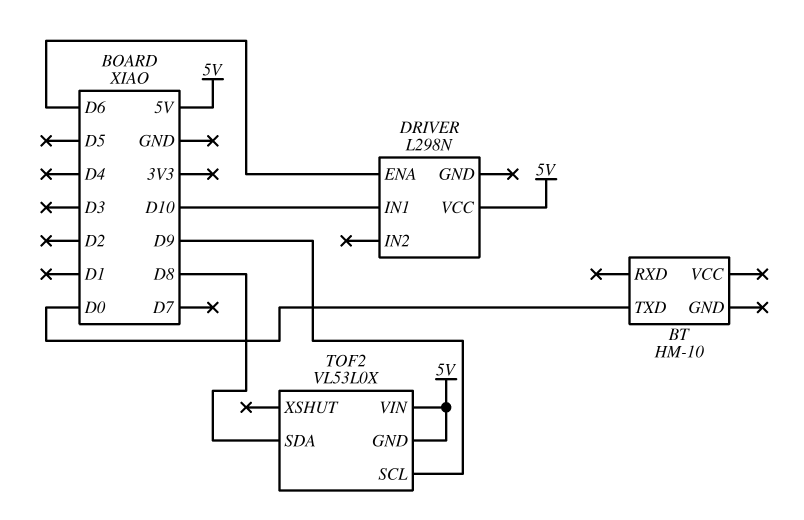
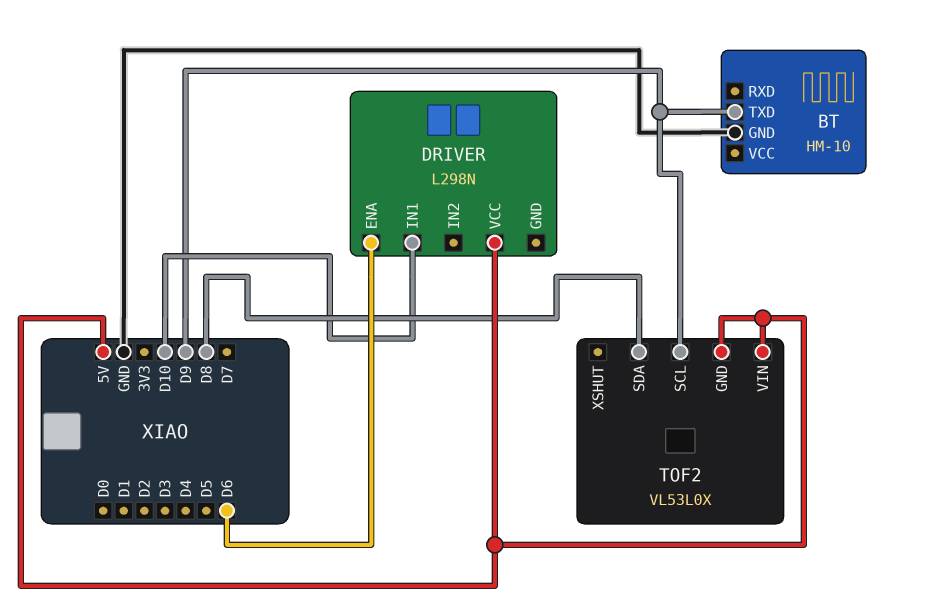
BT pin GND: none -> GND
BT pin TXD: D0 -> D9

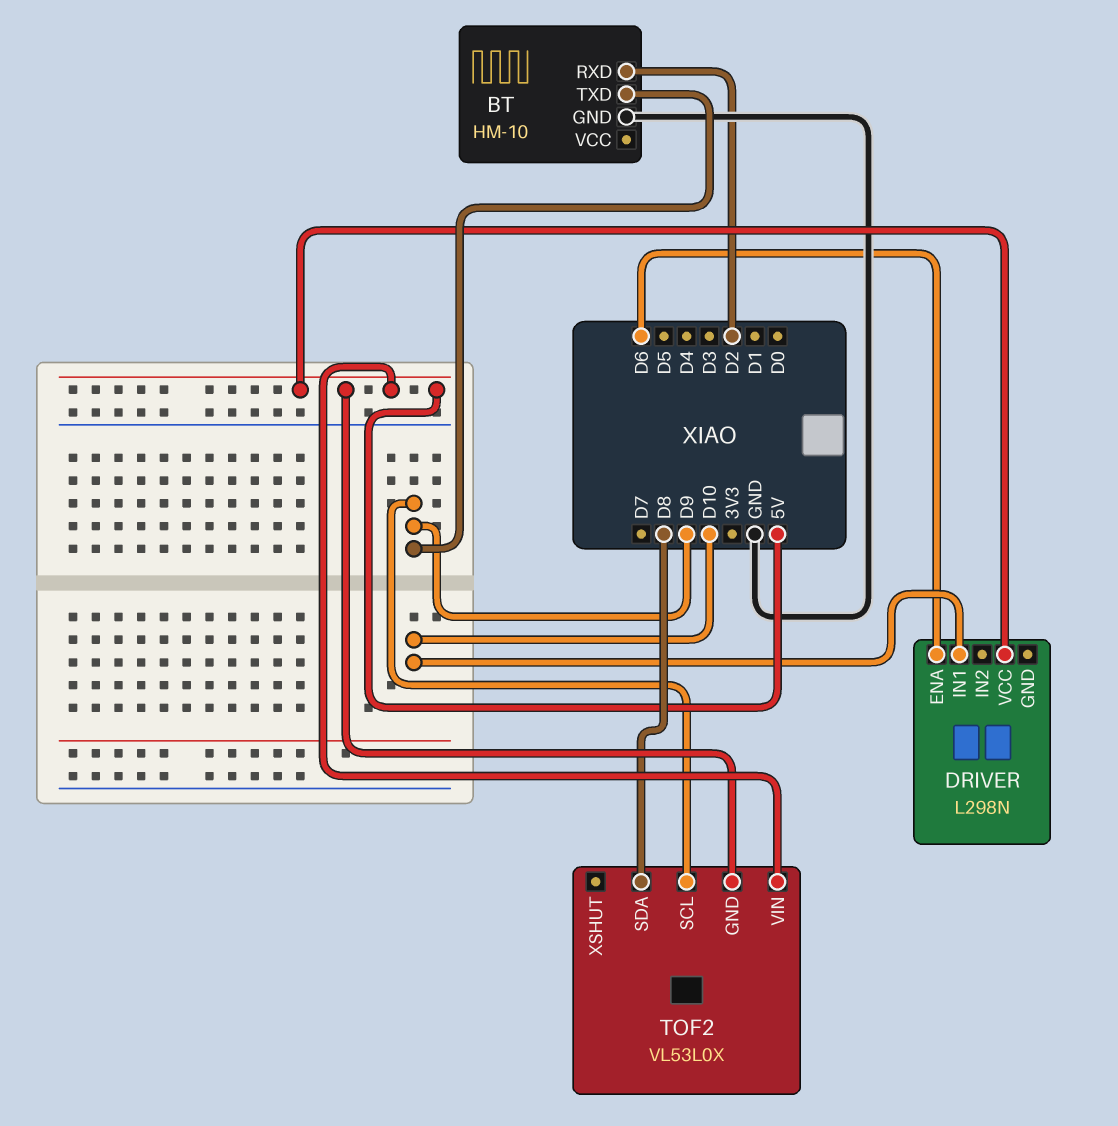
BT pin RXD: none -> D2

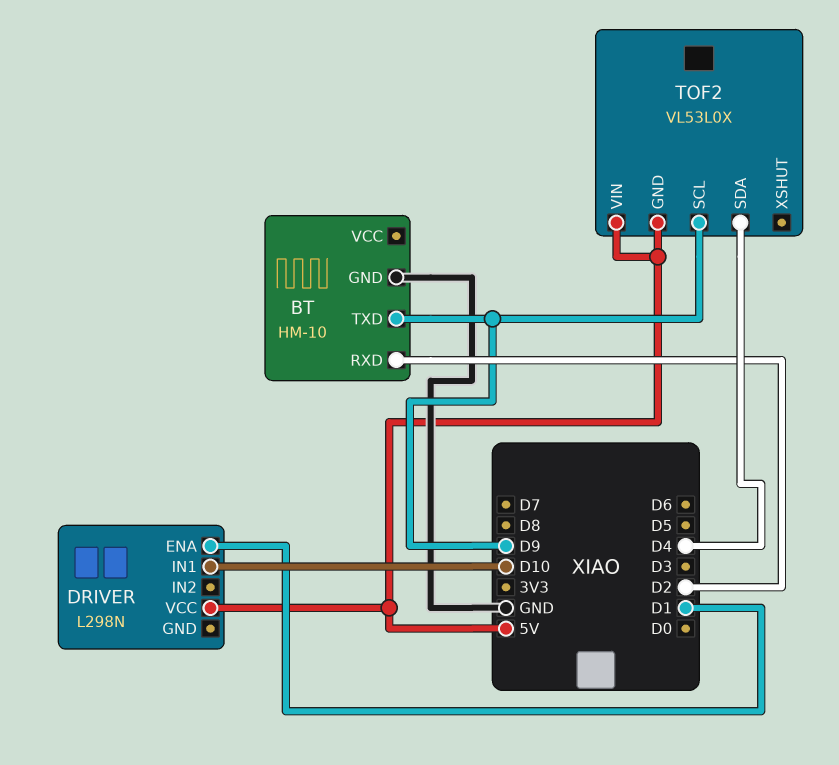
DRIVER pin ENA: D6 -> D1
TOF2 pin SDA: D8 -> D4

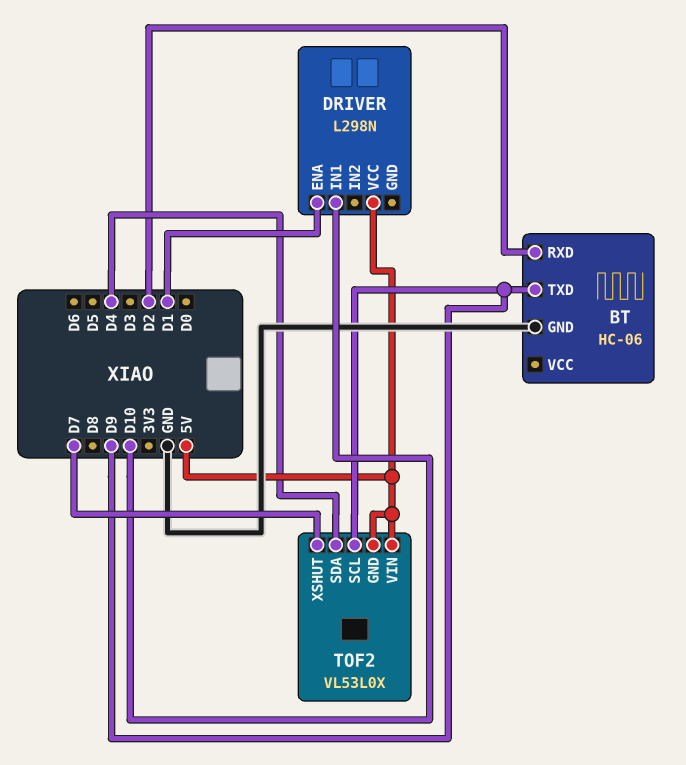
BT: HM-10 -> HC-06
TOF2 pin XSHUT: none -> D7

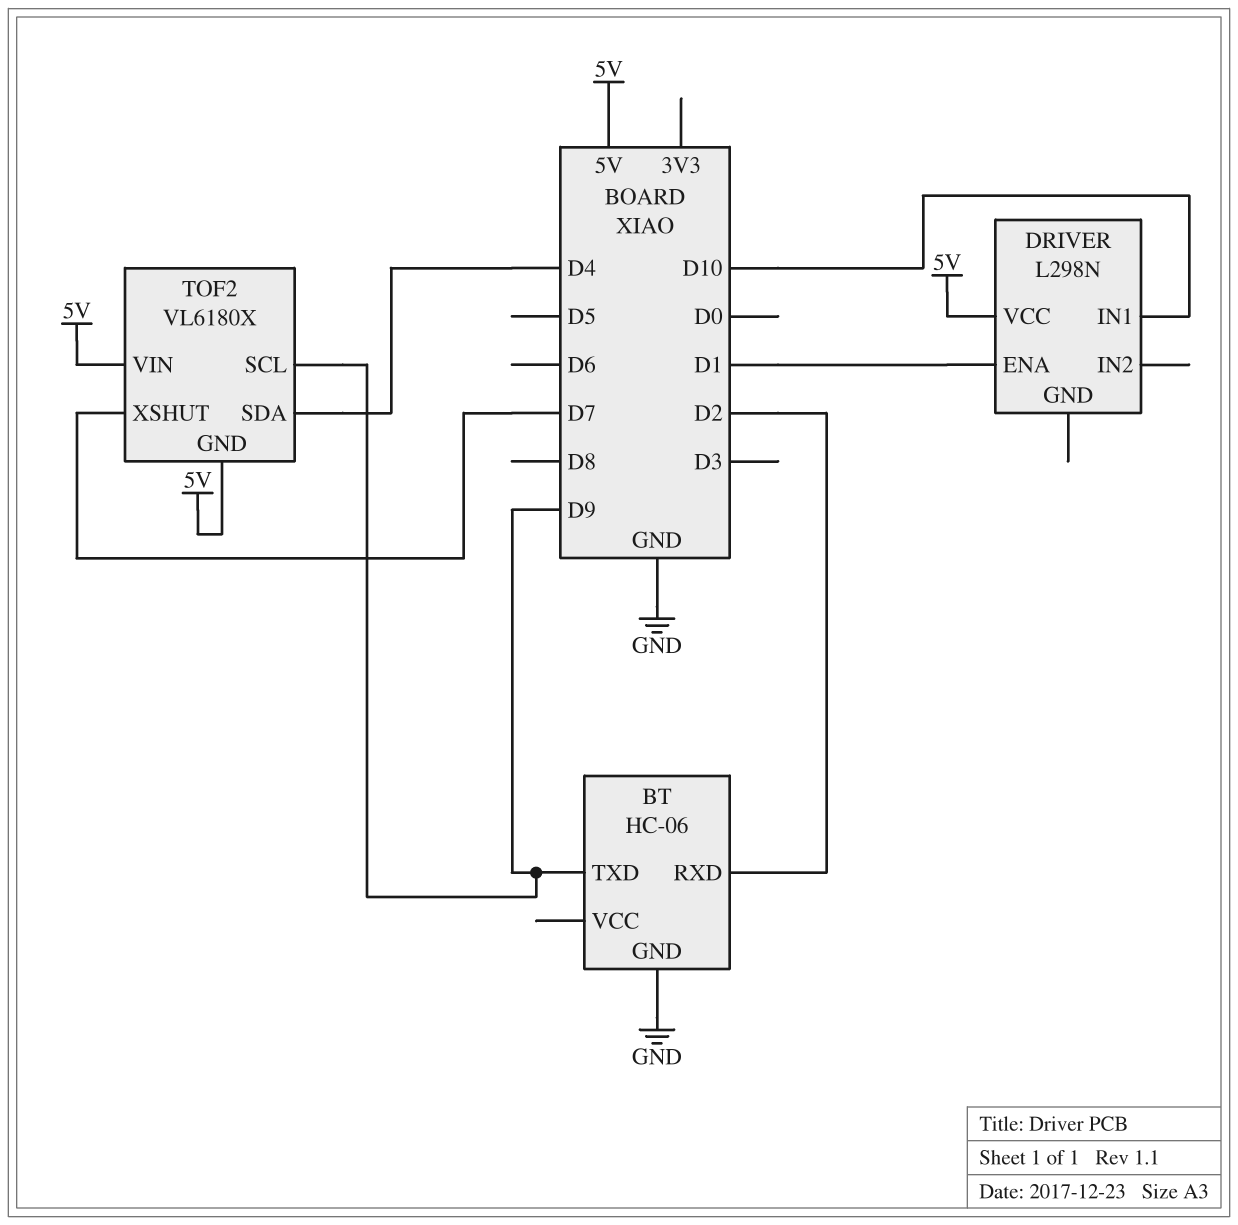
TOF2: VL53L0X -> VL6180X

